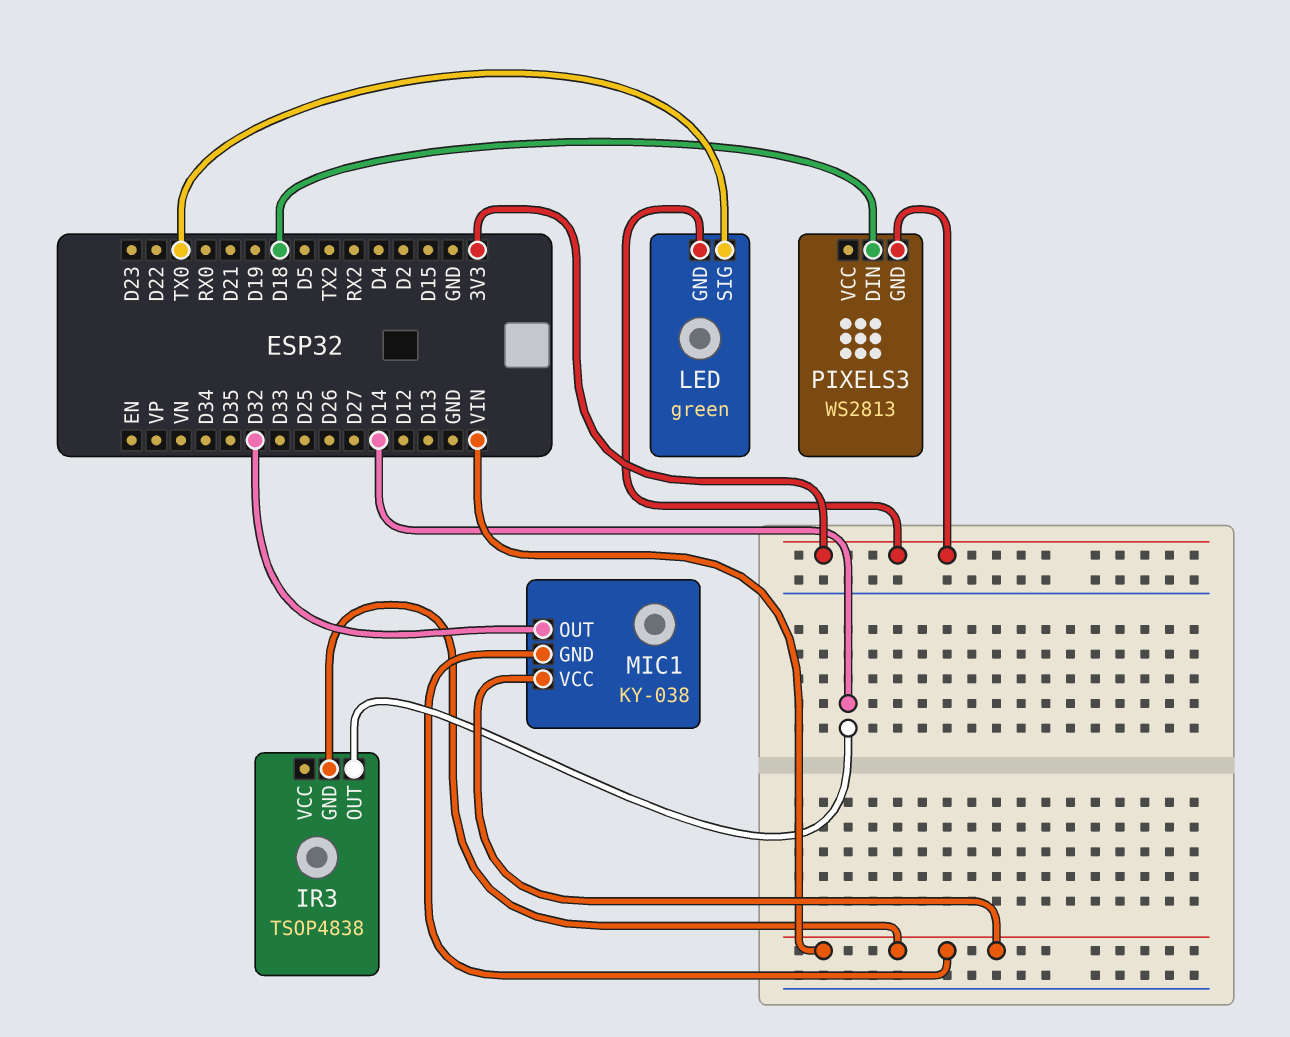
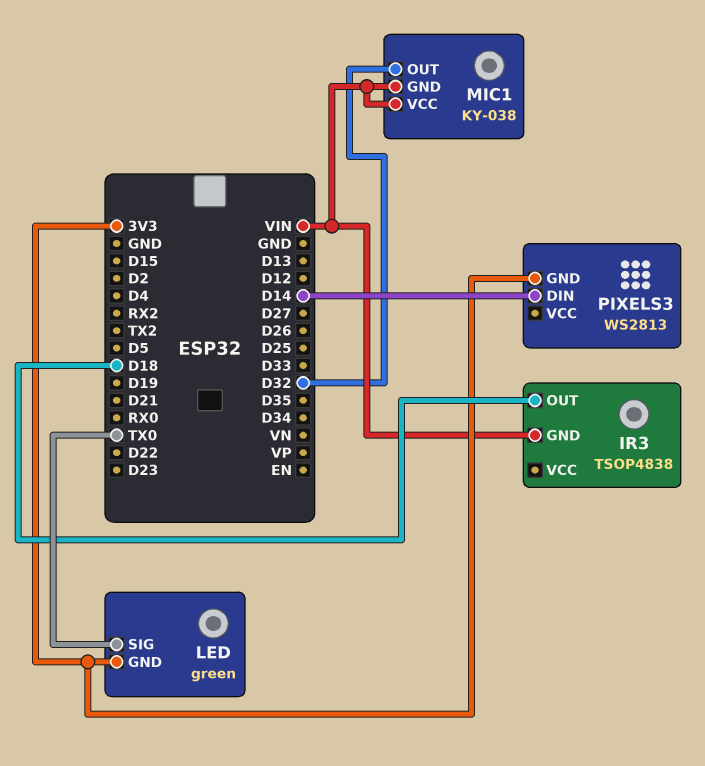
IR3 pin OUT: D14 -> D18
PIXELS3 pin DIN: D18 -> D14

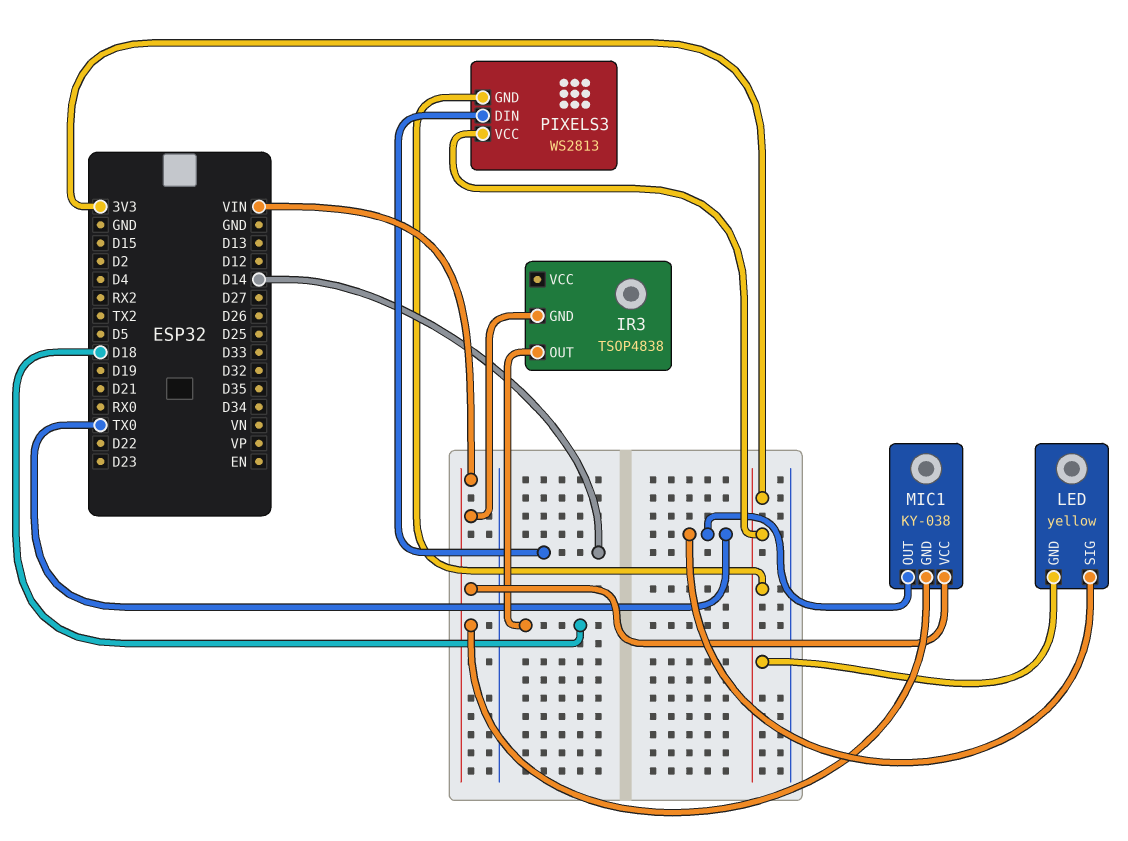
LED: green -> yellow
MIC1 pin OUT: D32 -> TX0
PIXELS3 pin VCC: none -> 3V3

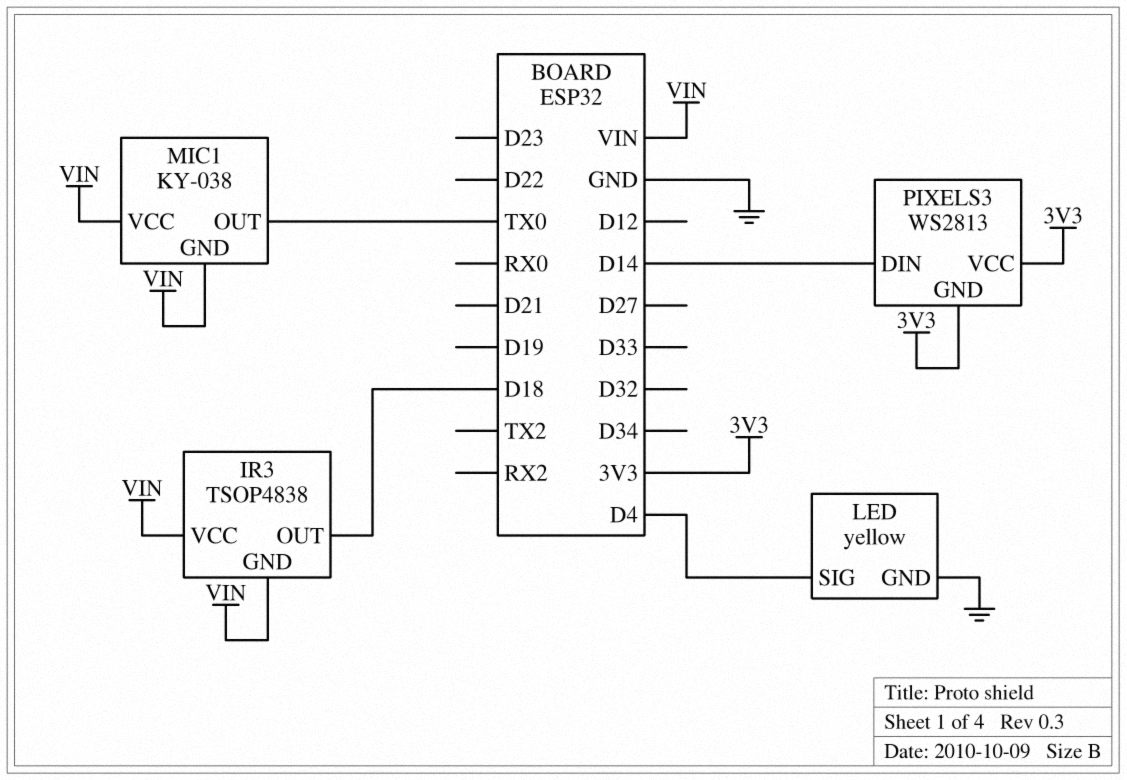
IR3 pin VCC: none -> VIN
LED pin GND: 3V3 -> GND
LED pin SIG: TX0 -> D4

